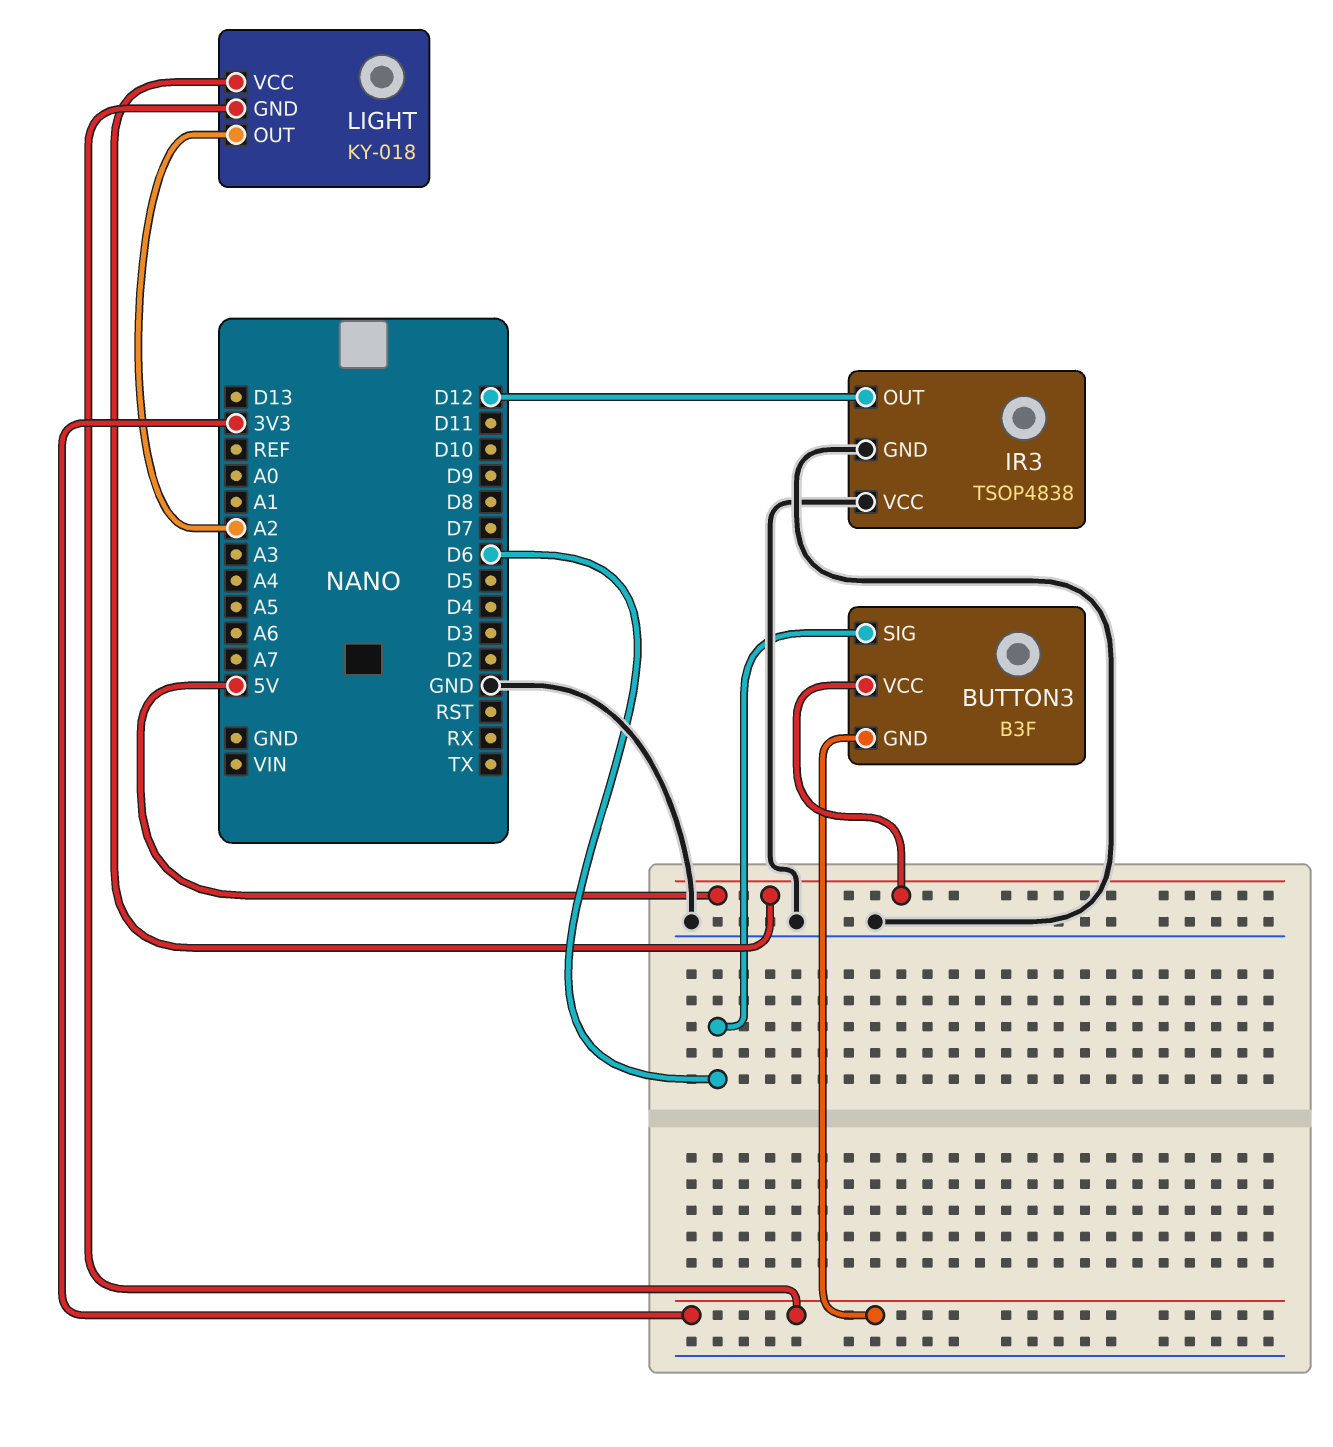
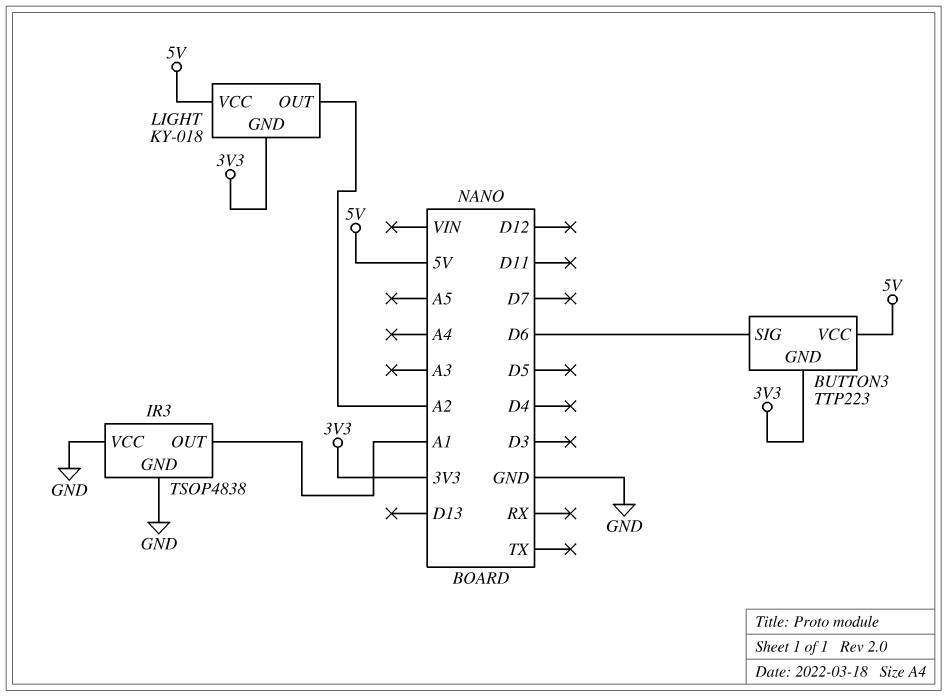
BUTTON3: B3F -> TTP223
IR3 pin OUT: D12 -> A1

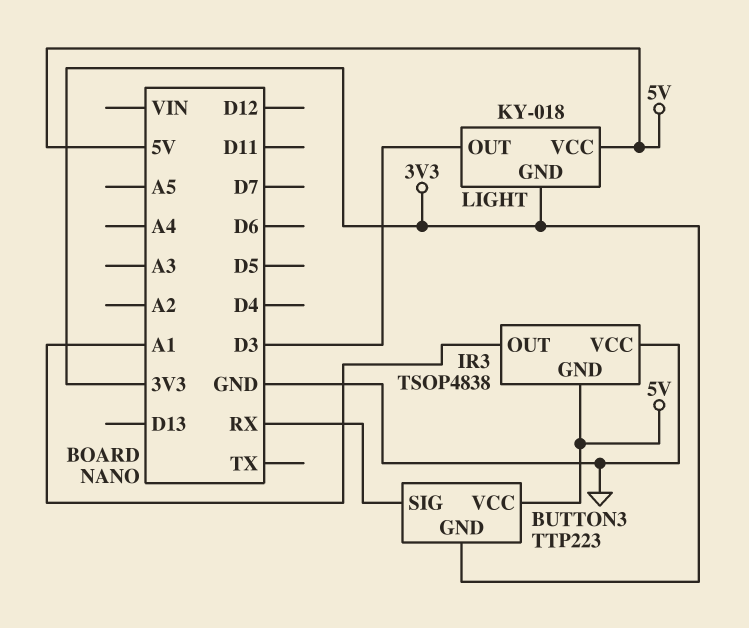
BUTTON3 pin SIG: D6 -> RX
IR3 pin GND: GND -> 5V
LIGHT pin OUT: A2 -> D3

